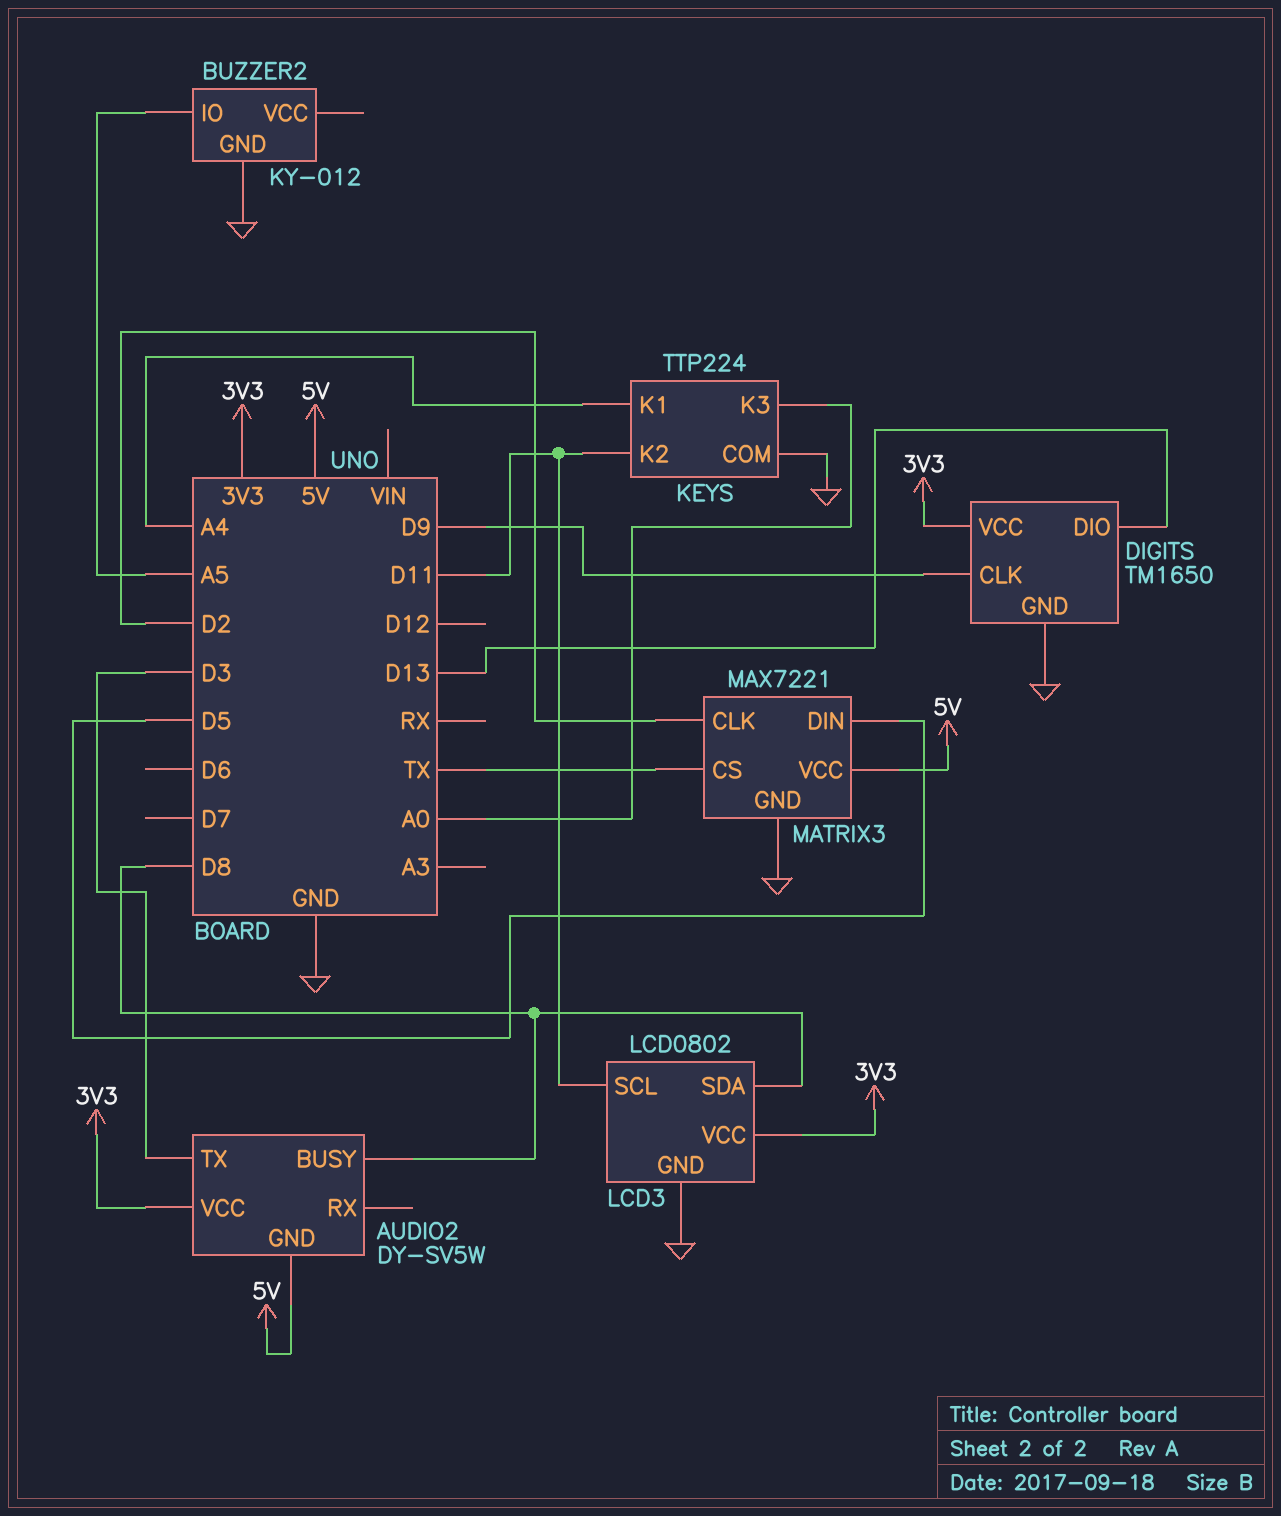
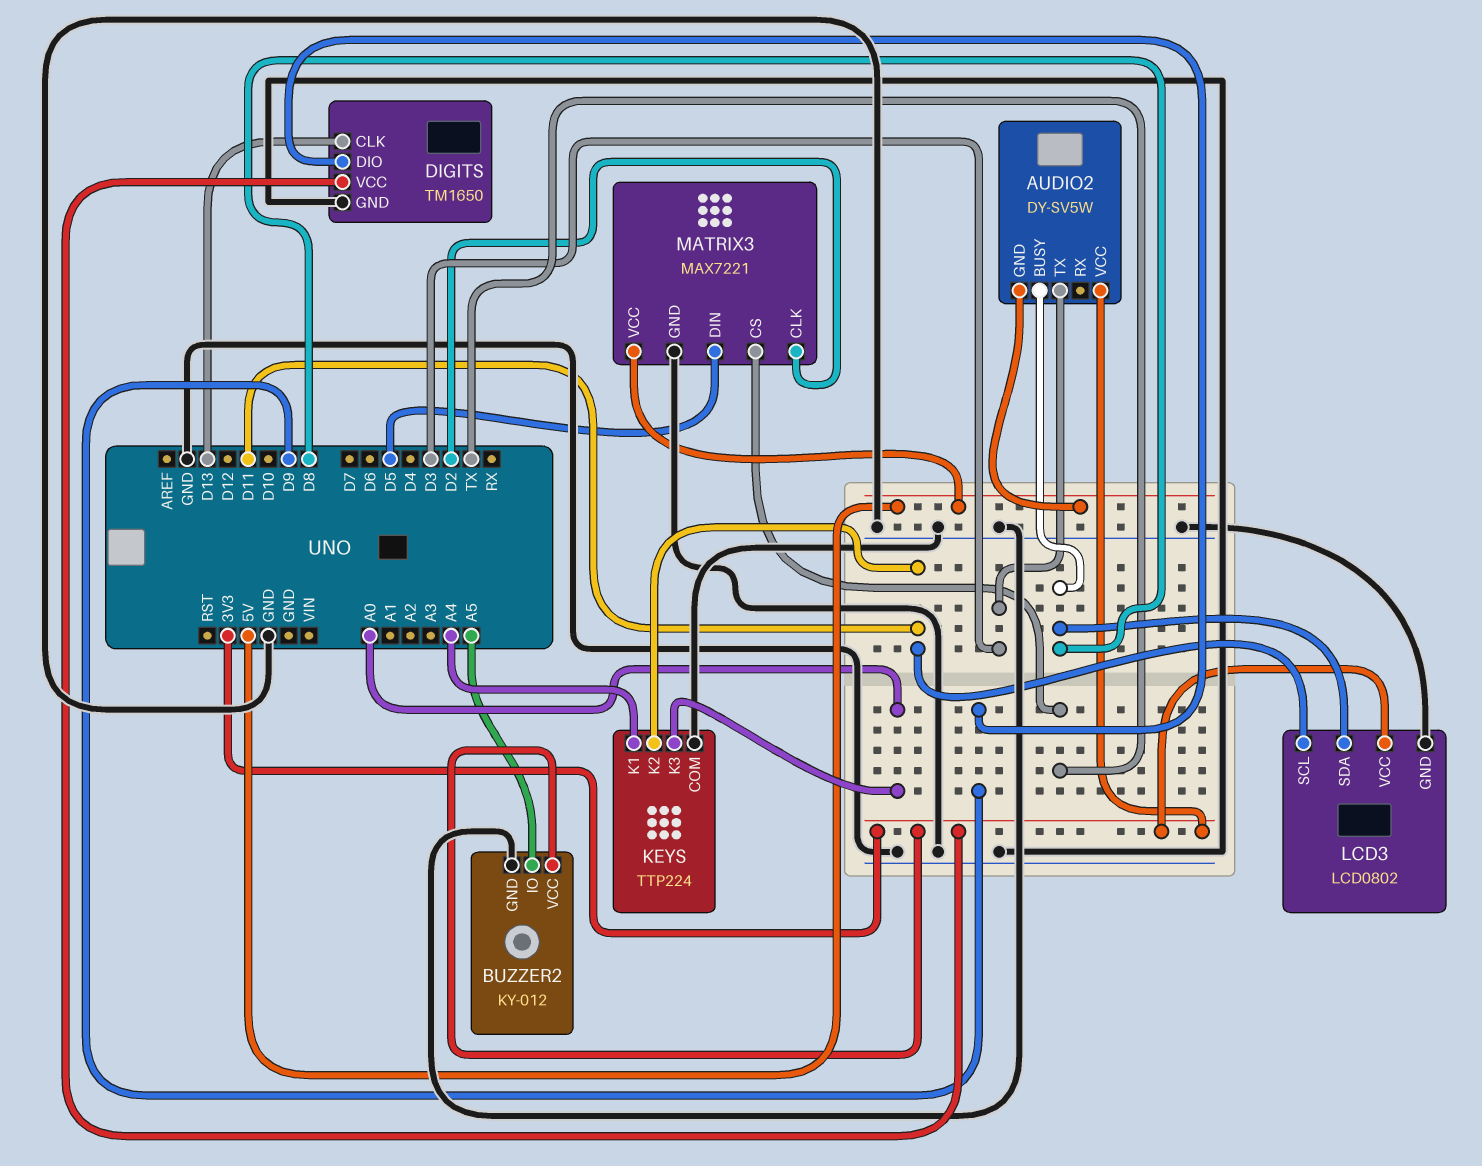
BUZZER2 pin VCC: none -> 3V3
DIGITS pin CLK: D9 -> D13
DIGITS pin DIO: D13 -> D9

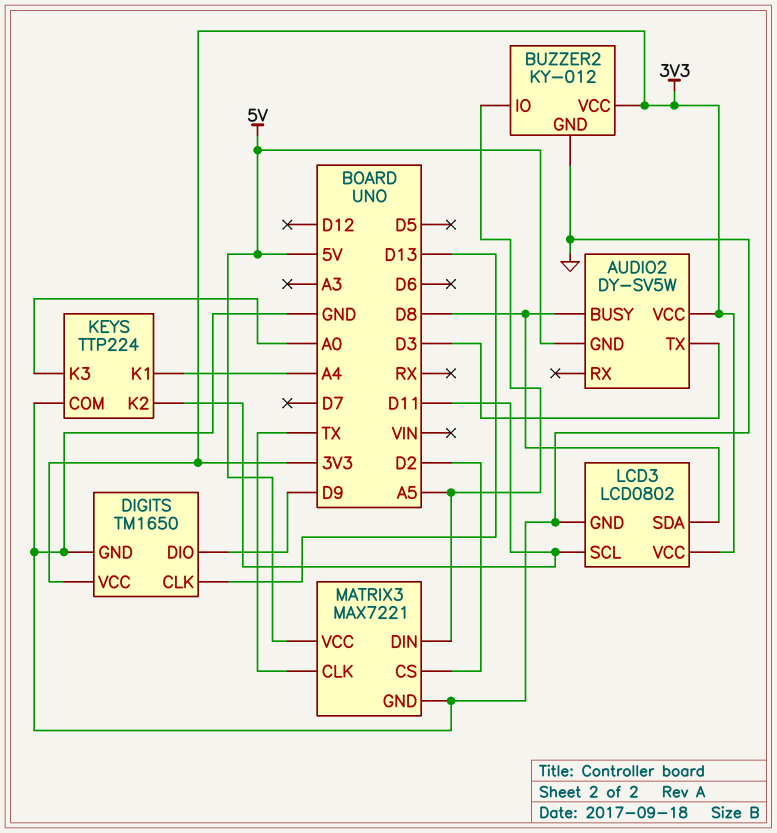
MATRIX3 pin CLK: D2 -> TX
MATRIX3 pin CS: TX -> D2
MATRIX3 pin DIN: D5 -> A5

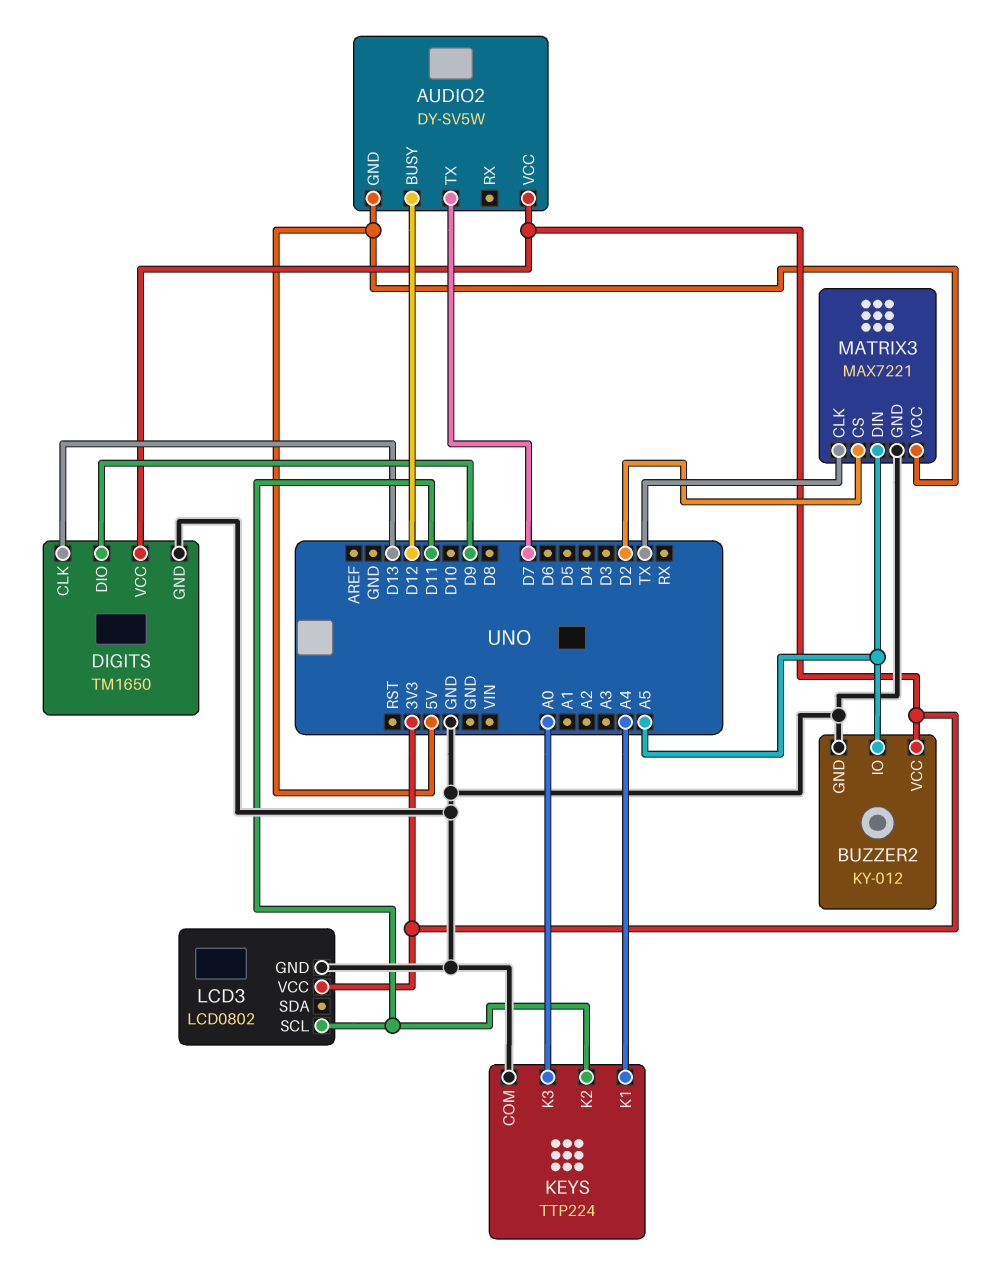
AUDIO2 pin BUSY: D8 -> D12
AUDIO2 pin TX: D3 -> D7
LCD3 pin SDA: D8 -> none

